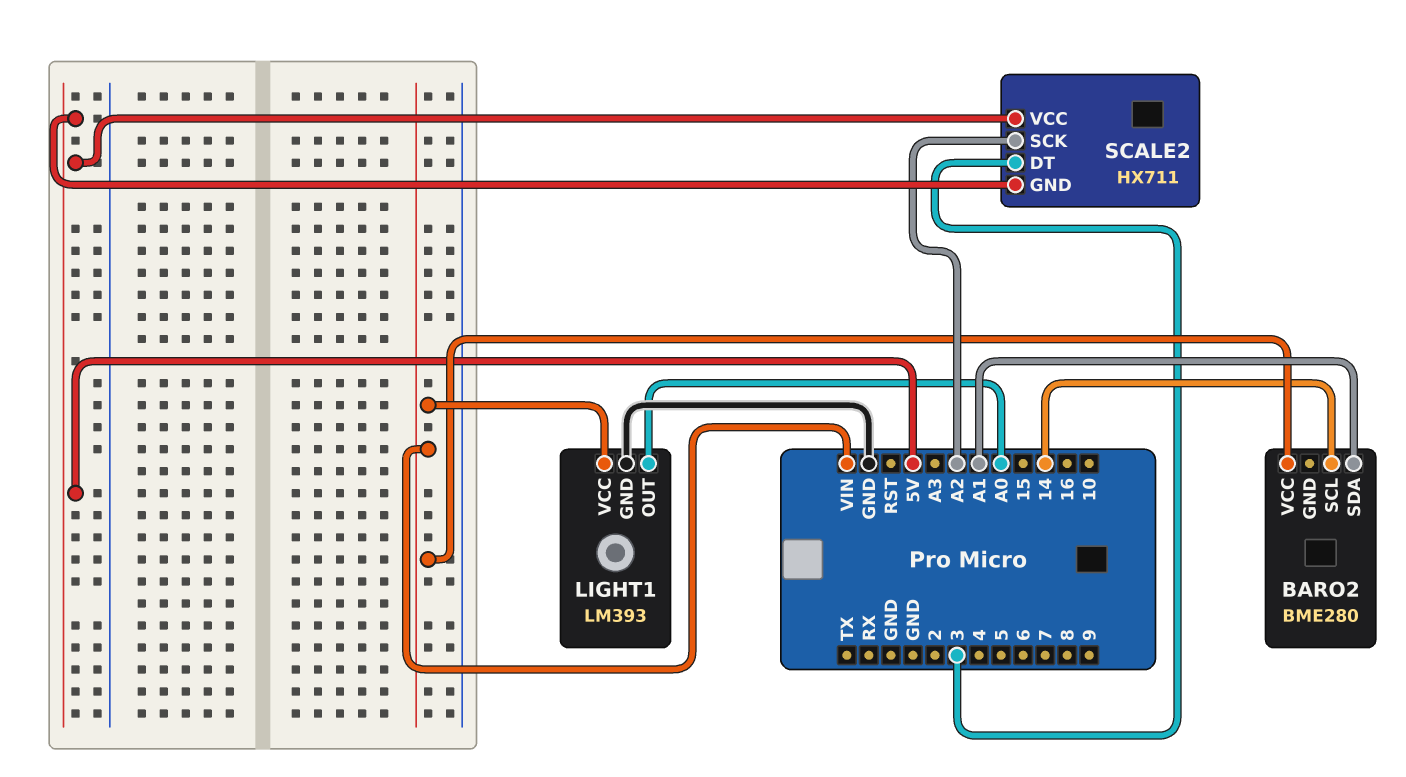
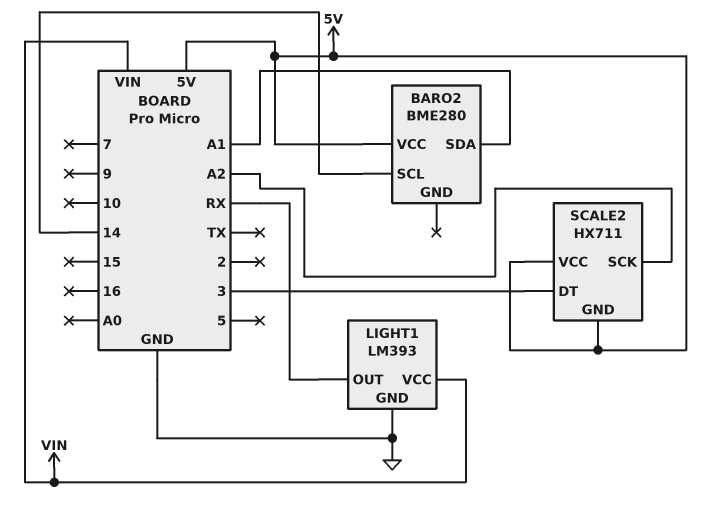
BARO2 pin VCC: VIN -> 5V
LIGHT1 pin OUT: A0 -> RX

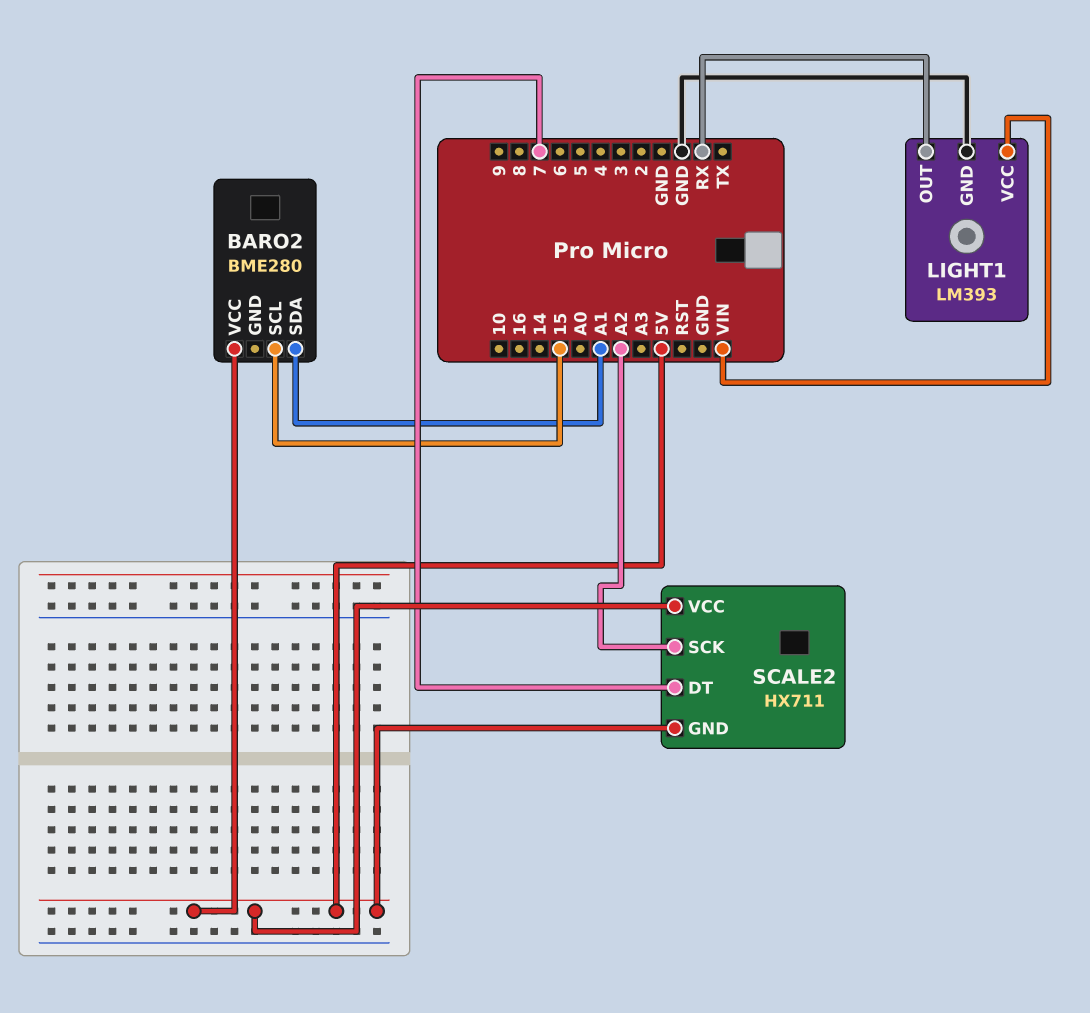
BARO2 pin SCL: 14 -> 15
SCALE2 pin DT: 3 -> 7

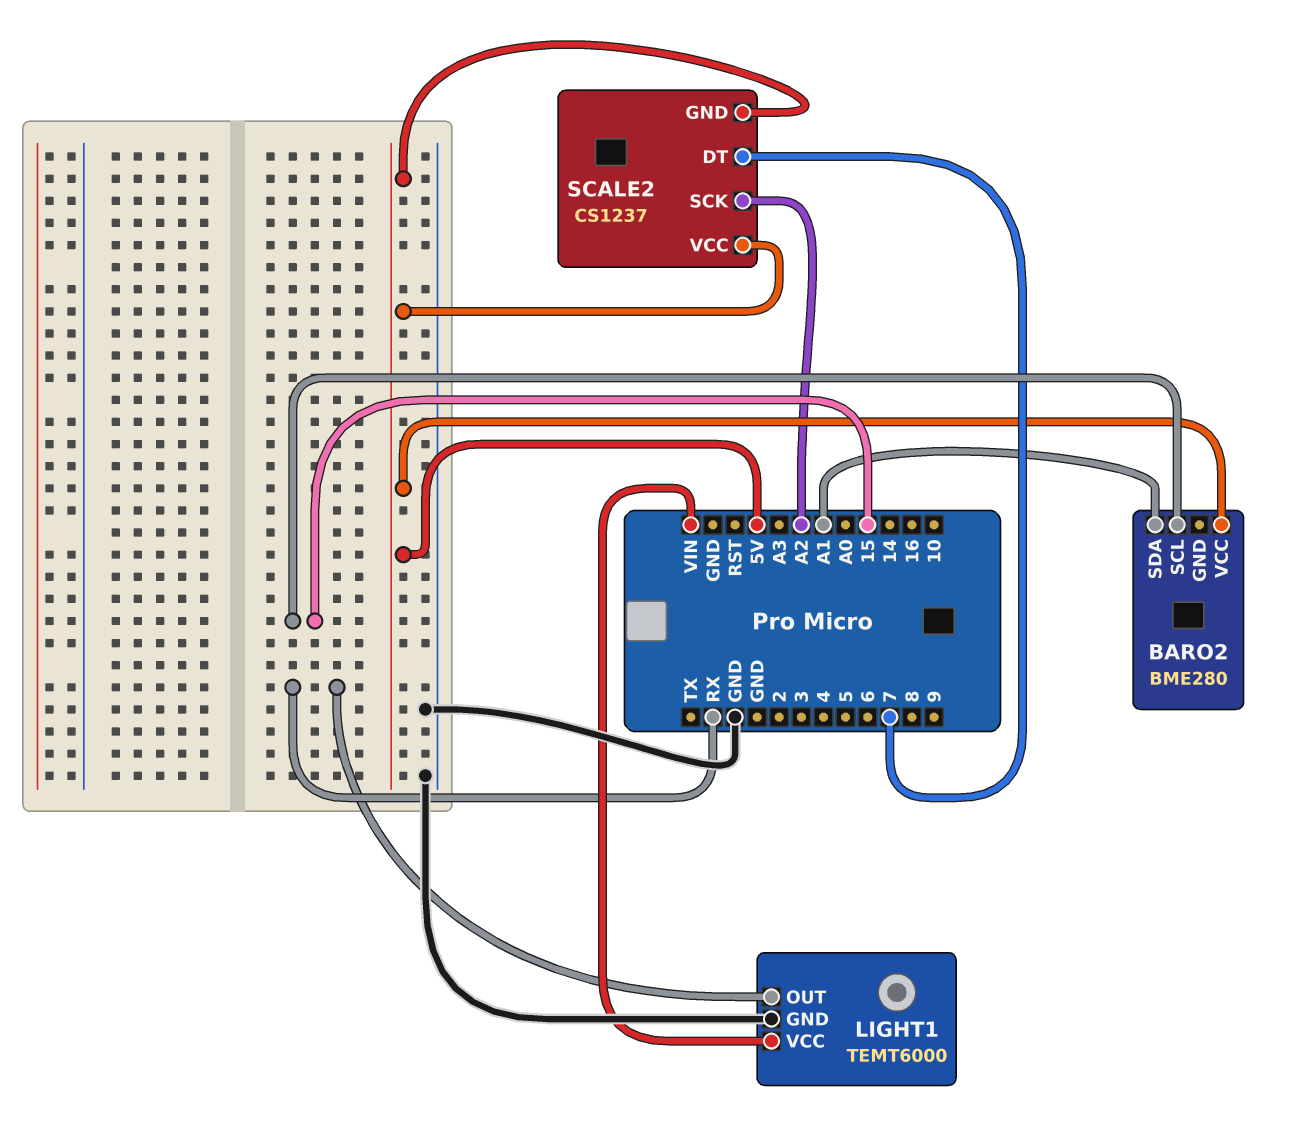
LIGHT1: LM393 -> TEMT6000
SCALE2: HX711 -> CS1237

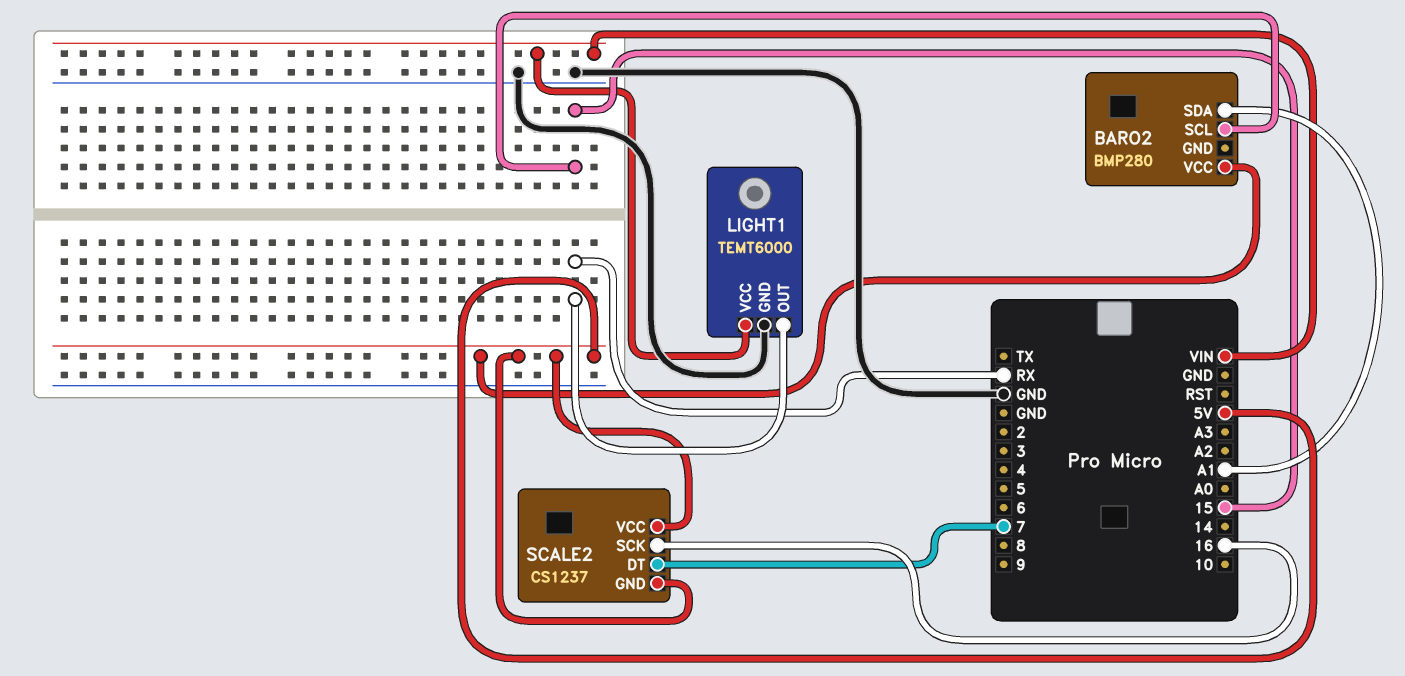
BARO2: BME280 -> BMP280
SCALE2 pin SCK: A2 -> 16

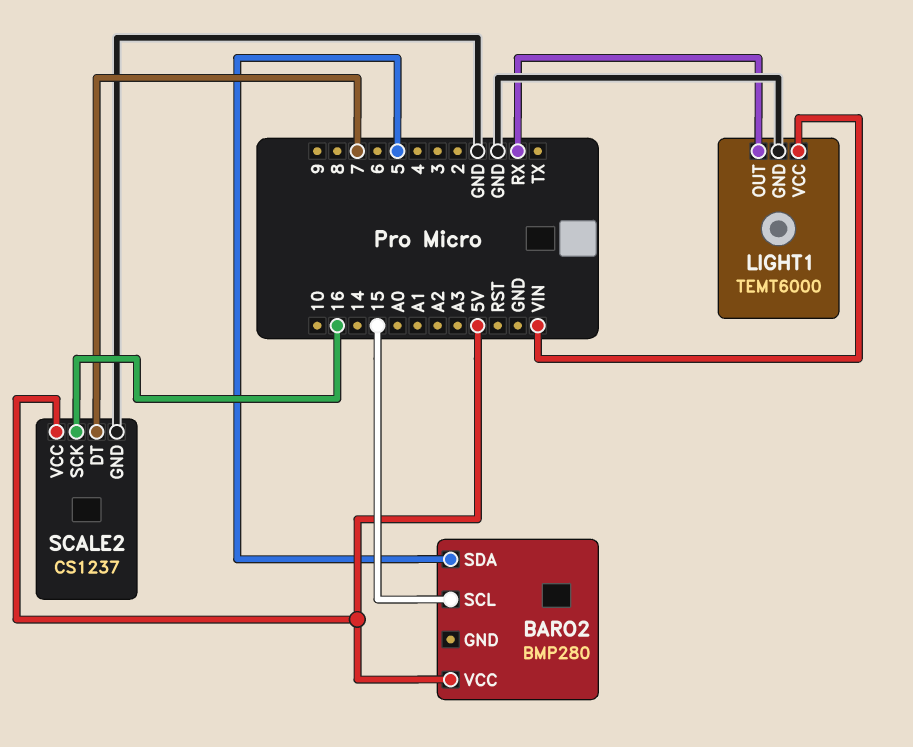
BARO2 pin SDA: A1 -> 5
SCALE2 pin GND: 5V -> GND

